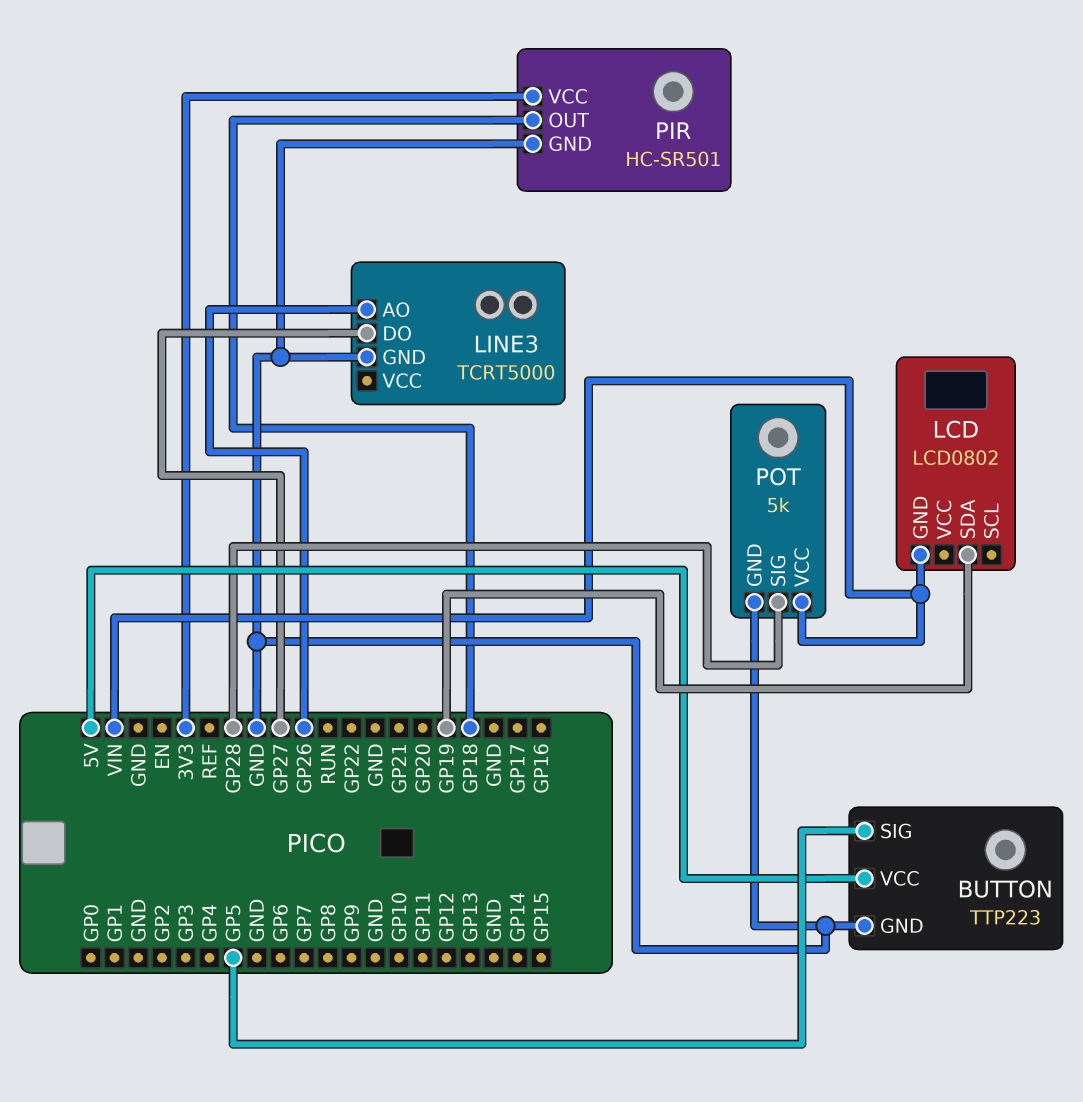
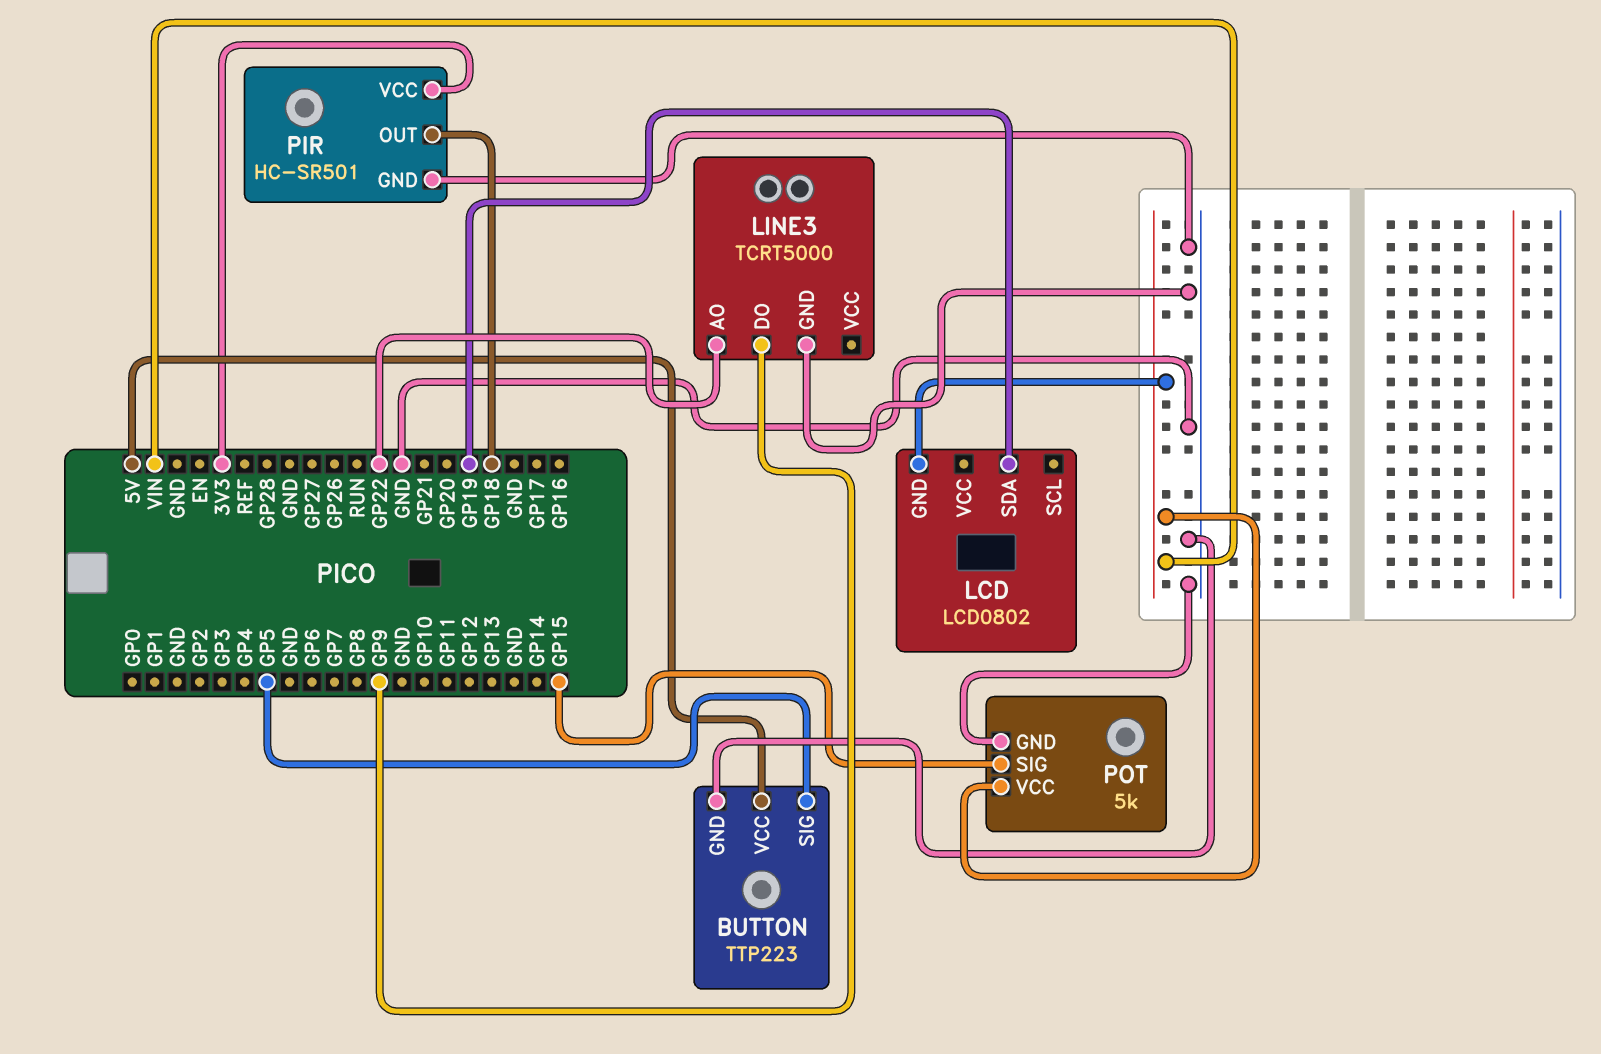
LINE3 pin AO: GP26 -> GP22
LINE3 pin DO: GP27 -> GP9
POT pin SIG: GP28 -> GP15

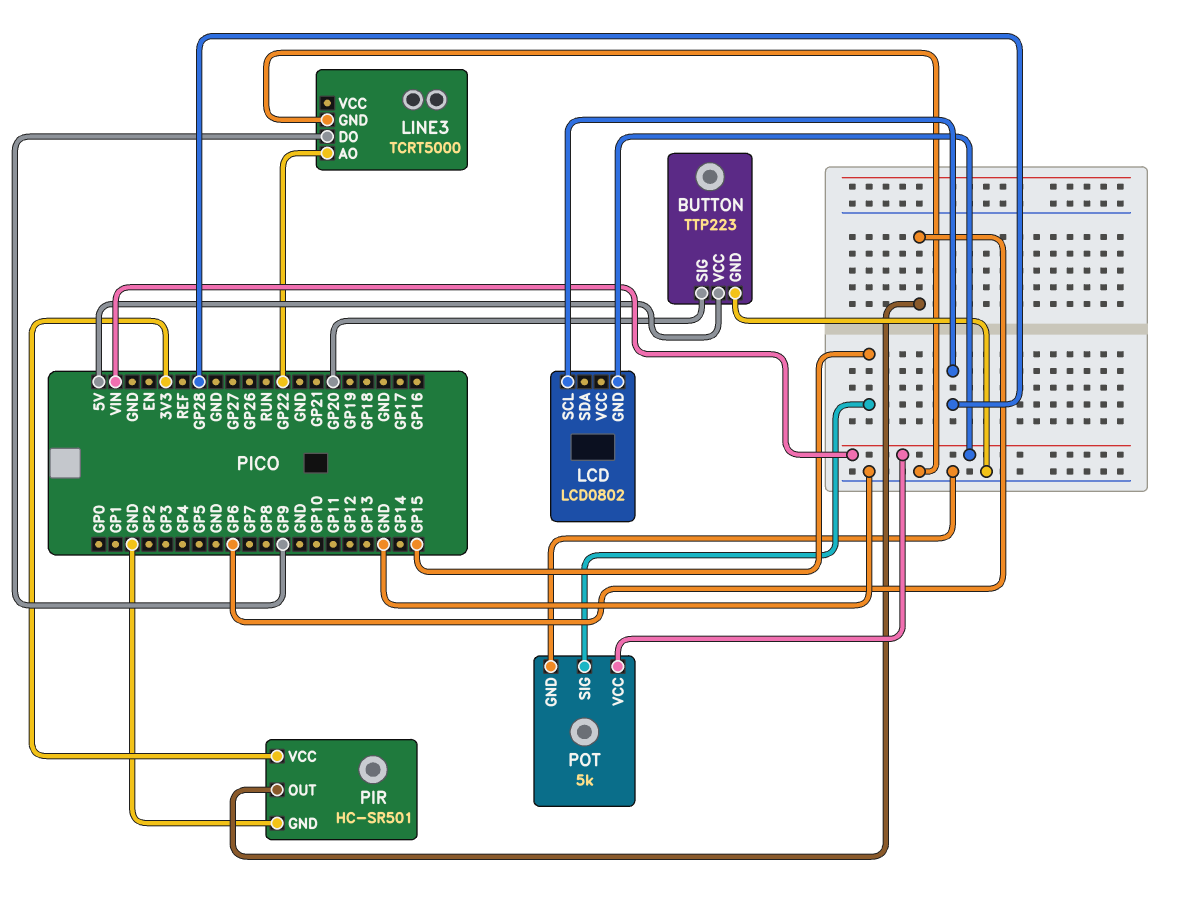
BUTTON pin SIG: GP5 -> GP20
LCD pin SCL: none -> GP28
LCD pin SDA: GP19 -> none
PIR pin OUT: GP18 -> GP6

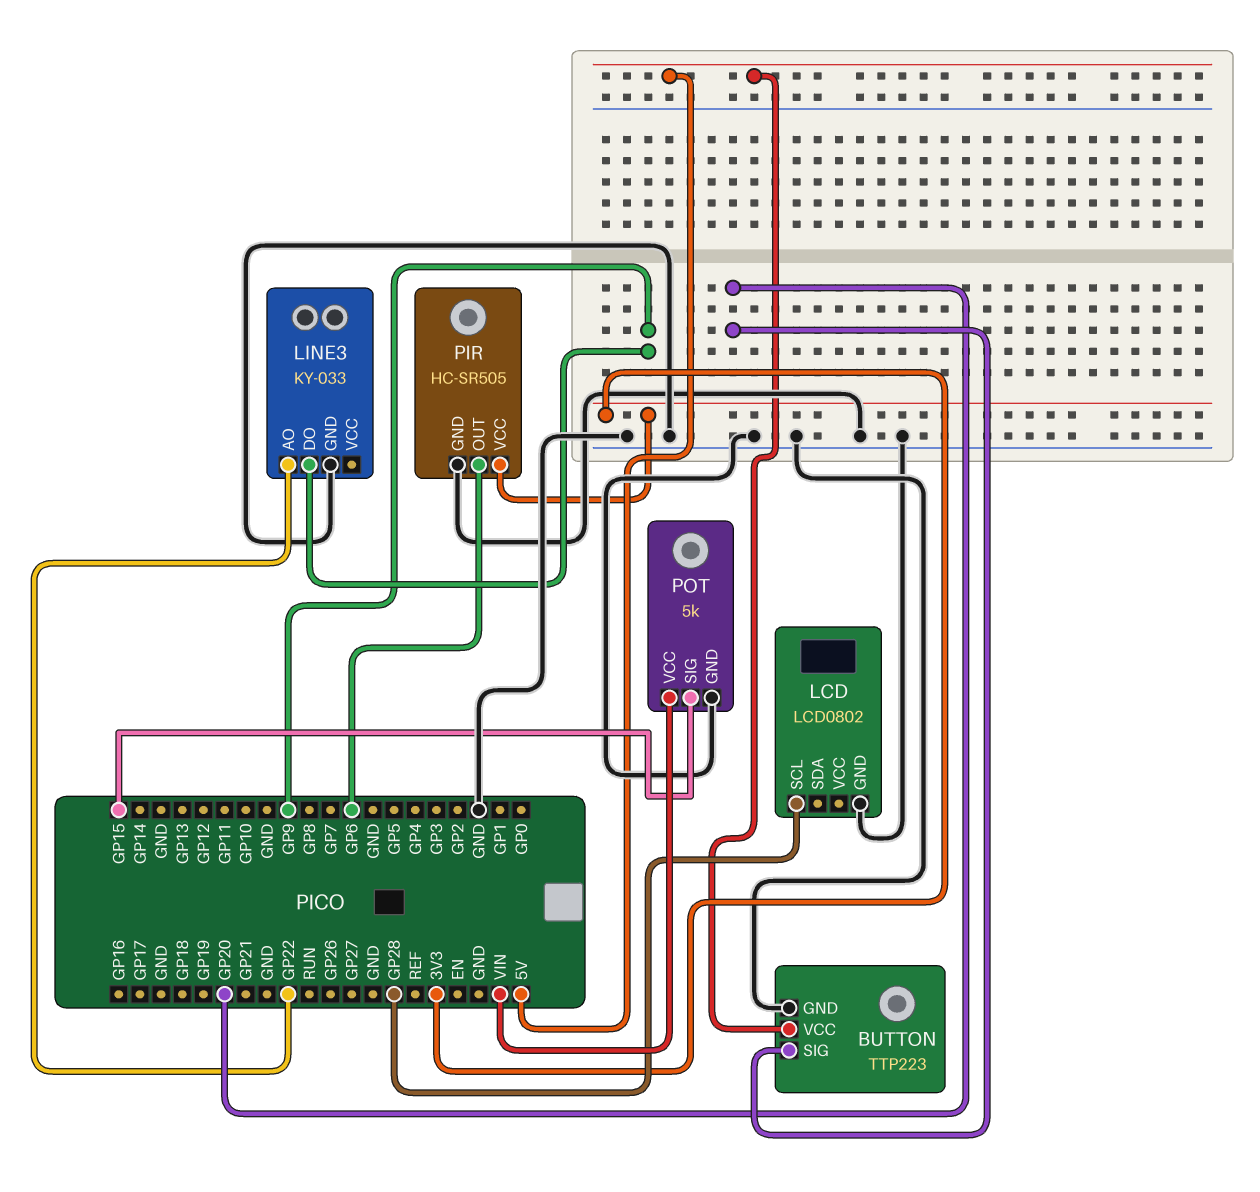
LCD pin GND: VIN -> GND
LINE3: TCRT5000 -> KY-033
PIR: HC-SR501 -> HC-SR505

